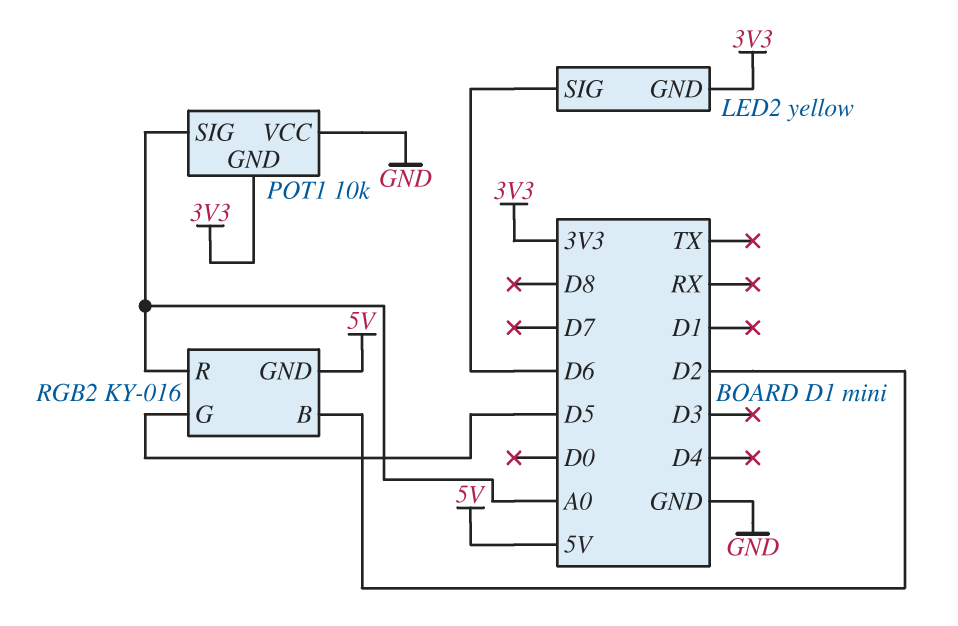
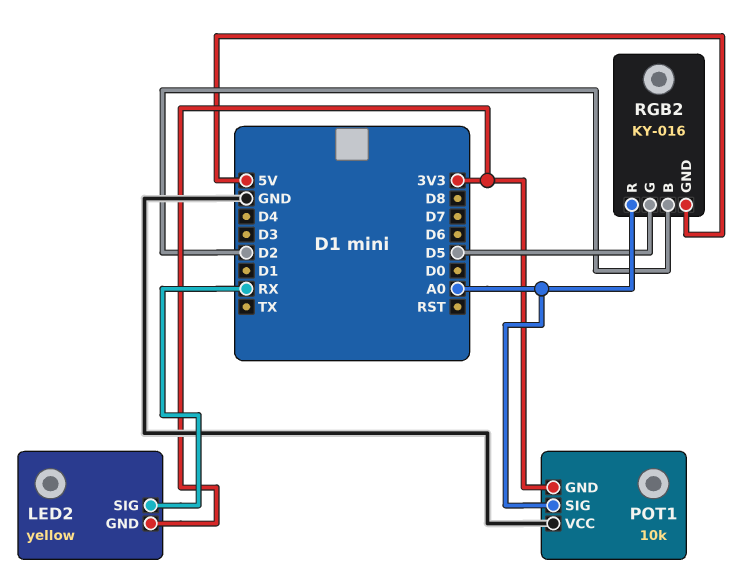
LED2 pin SIG: D6 -> RX

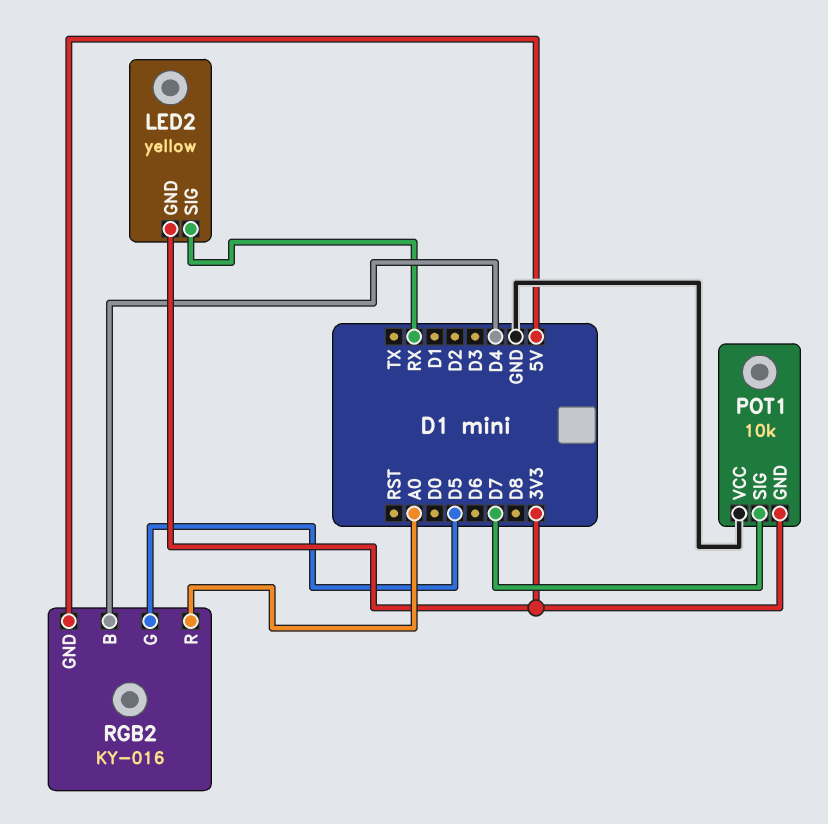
POT1 pin SIG: A0 -> D7
RGB2 pin B: D2 -> D4

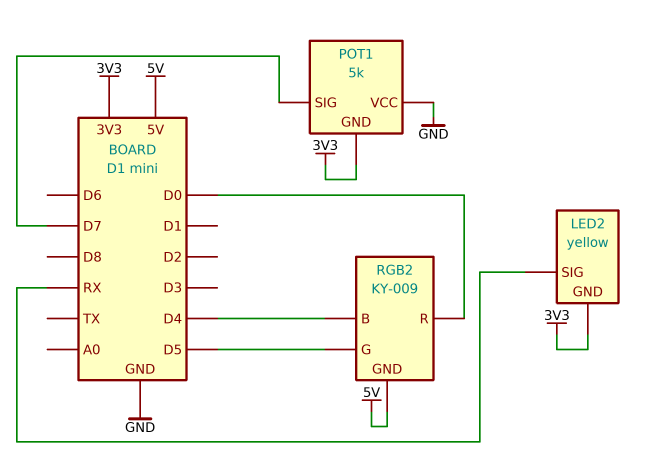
POT1: 10k -> 5k
RGB2: KY-016 -> KY-009
RGB2 pin R: A0 -> D0

